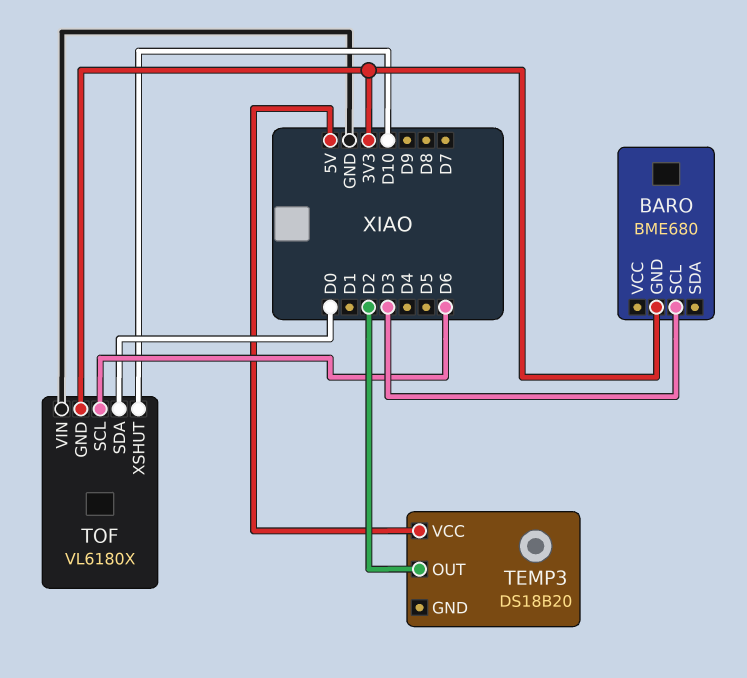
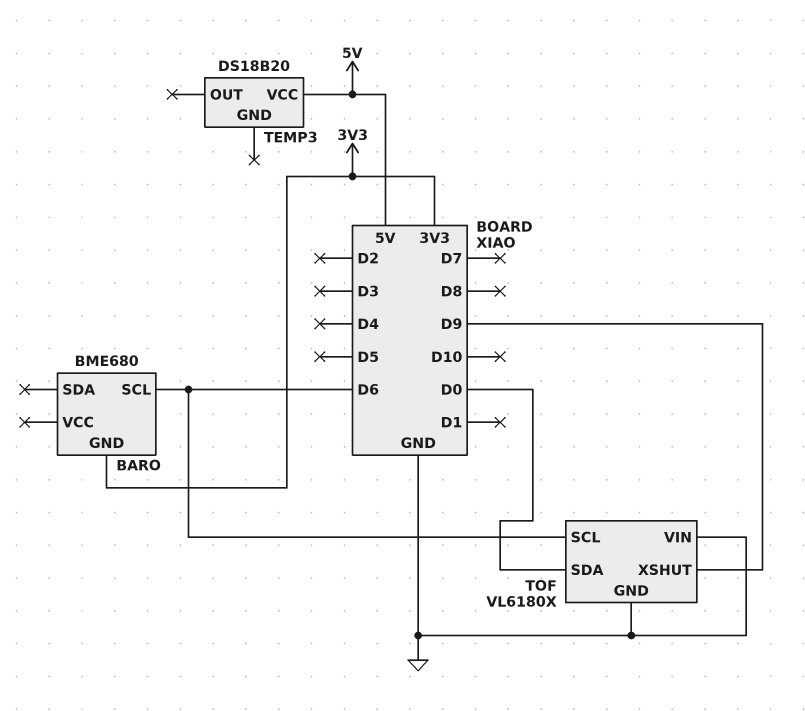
BARO pin SCL: D3 -> D6
TEMP3 pin OUT: D2 -> none
TOF pin GND: 3V3 -> GND
TOF pin XSHUT: D10 -> D9

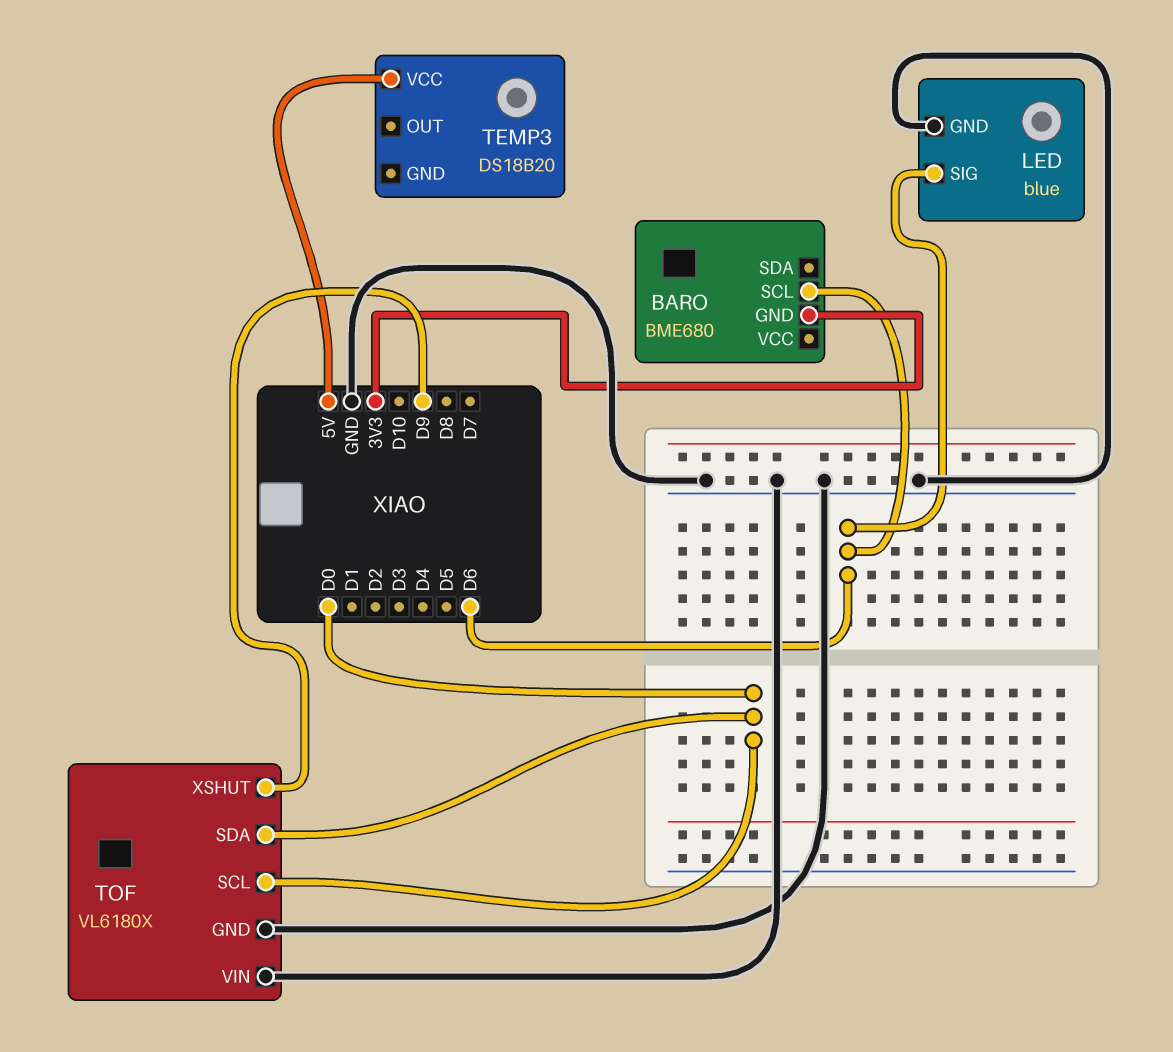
LED: none -> blue
LED pin GND: none -> GND
LED pin SIG: none -> D6
TOF pin SCL: D6 -> D0

